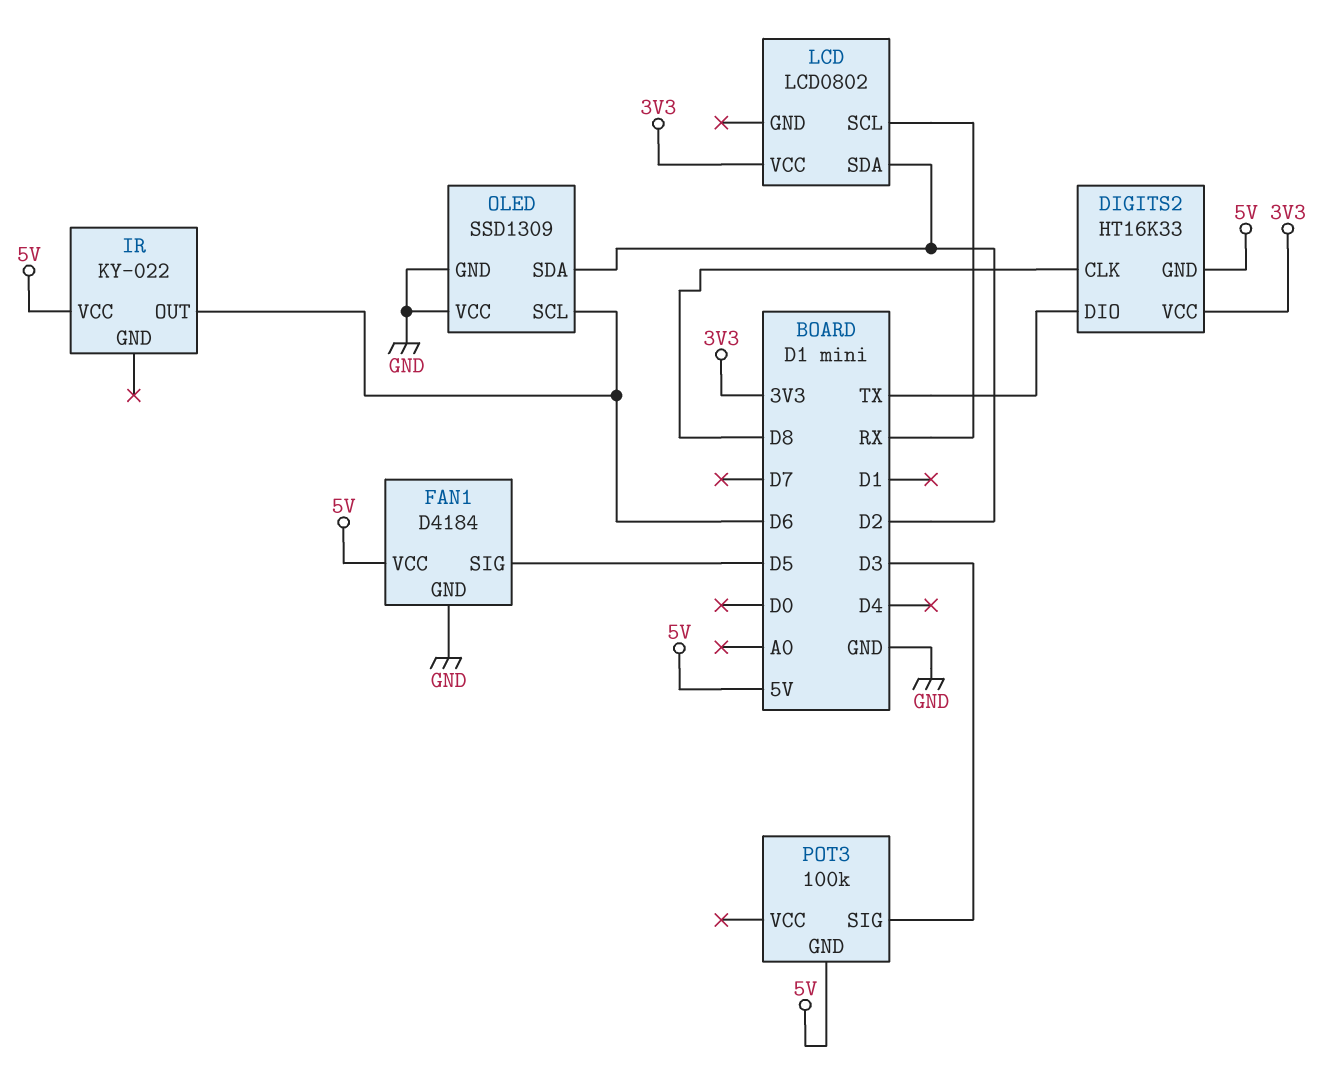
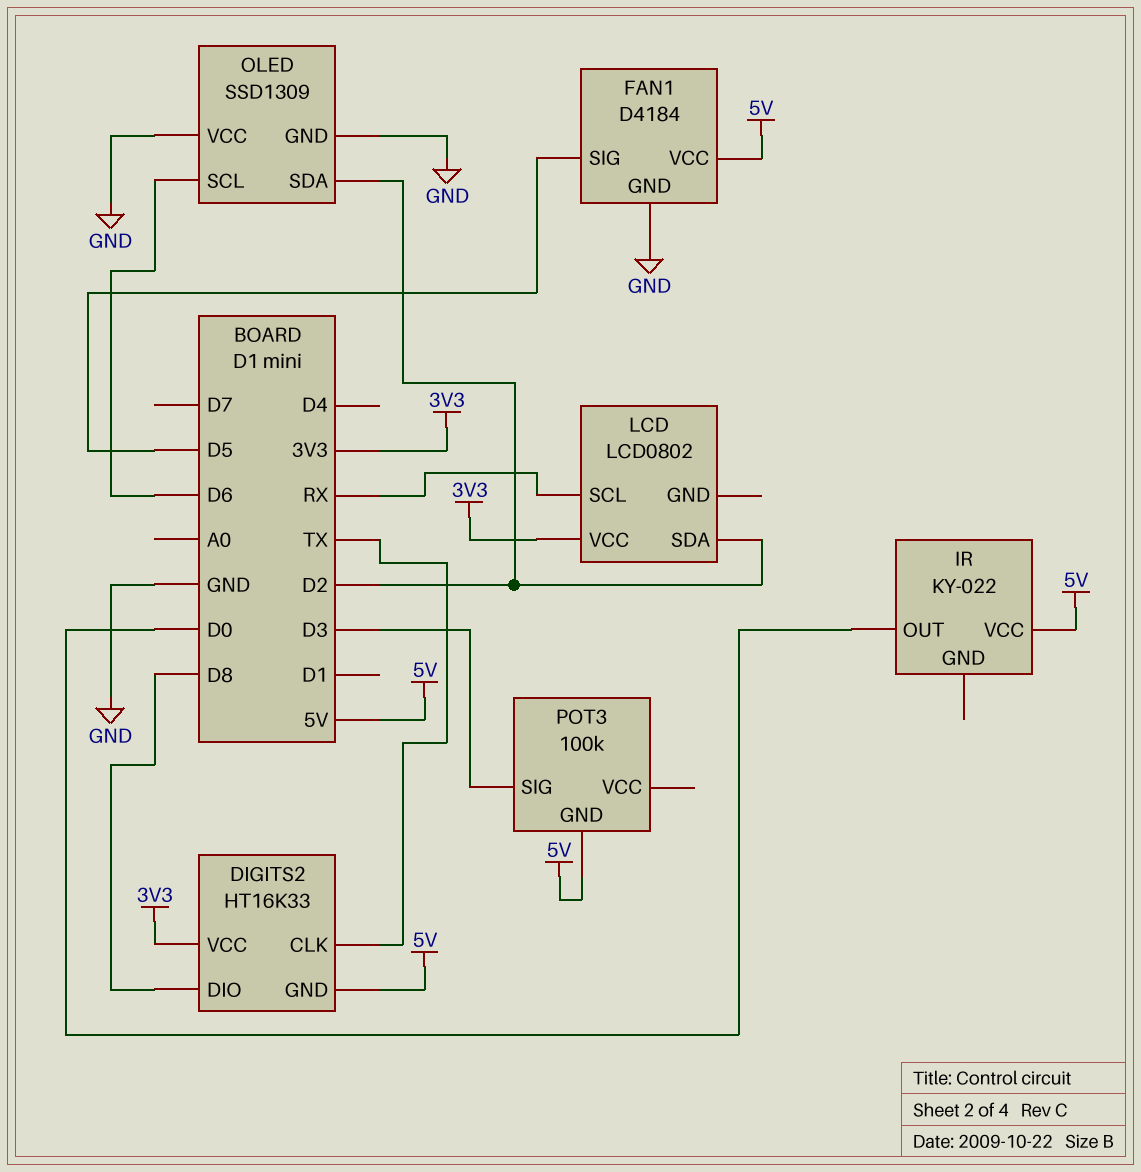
DIGITS2 pin CLK: D8 -> TX
DIGITS2 pin DIO: TX -> D8
IR pin OUT: D6 -> D0

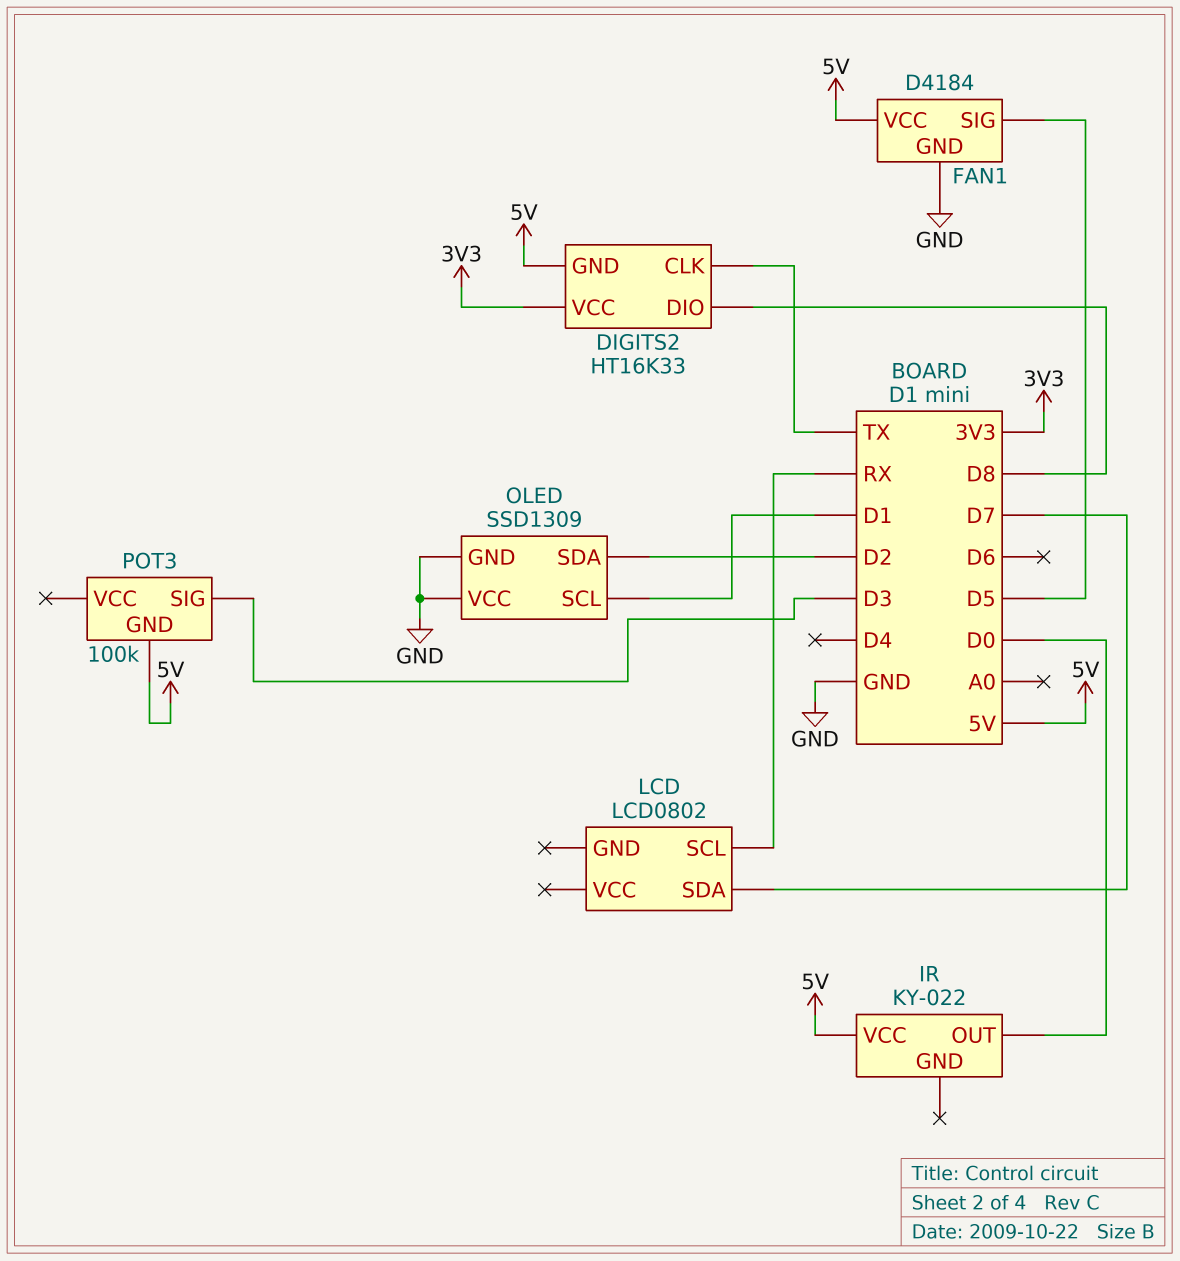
LCD pin SDA: D2 -> D7
LCD pin VCC: 3V3 -> none
OLED pin SCL: D6 -> D1

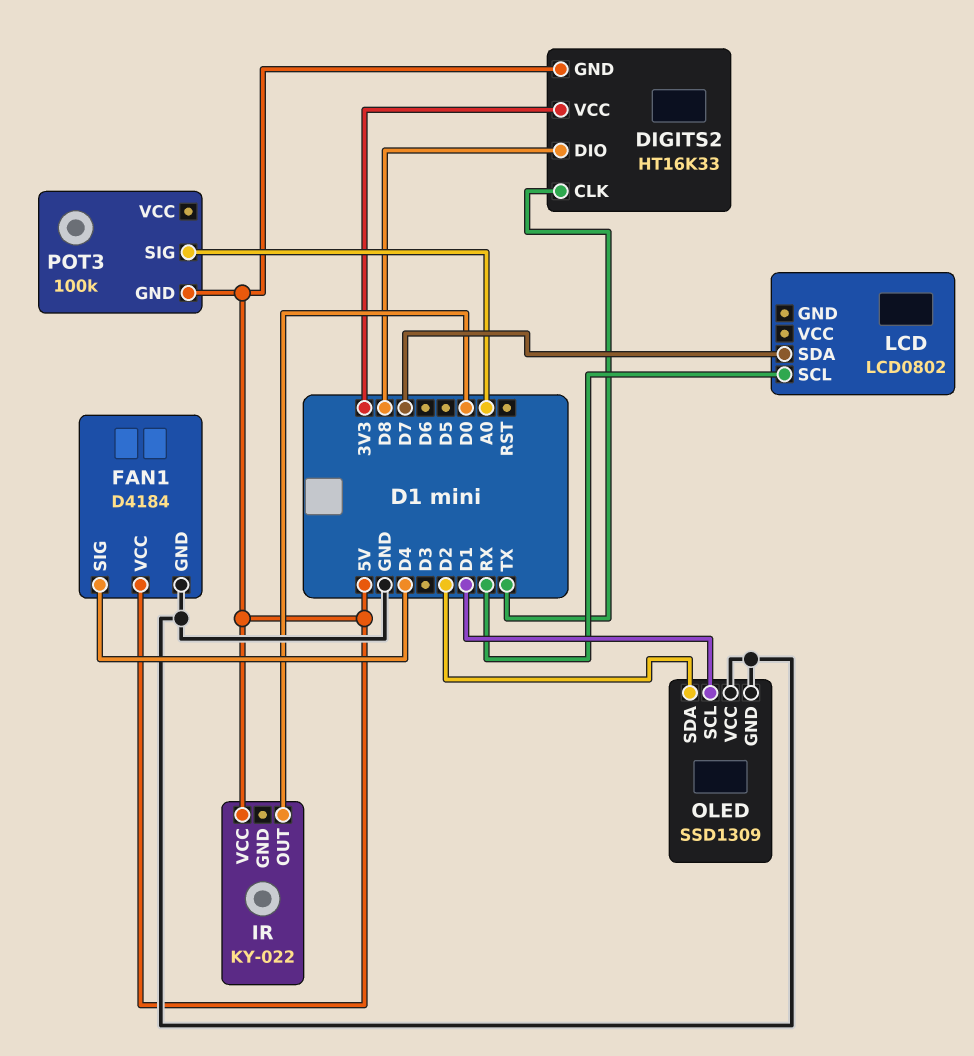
FAN1 pin SIG: D5 -> D4
POT3 pin SIG: D3 -> A0

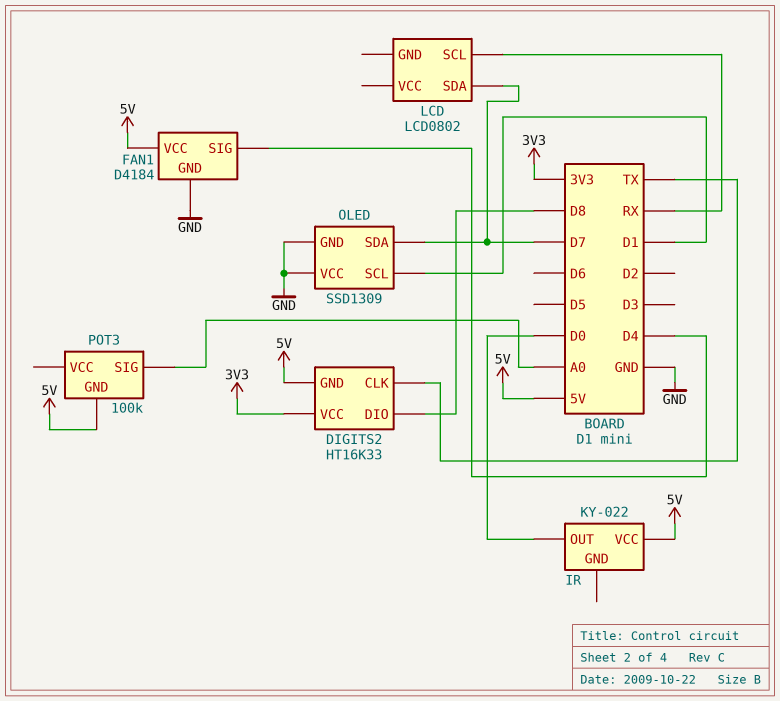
OLED pin SDA: D2 -> D7

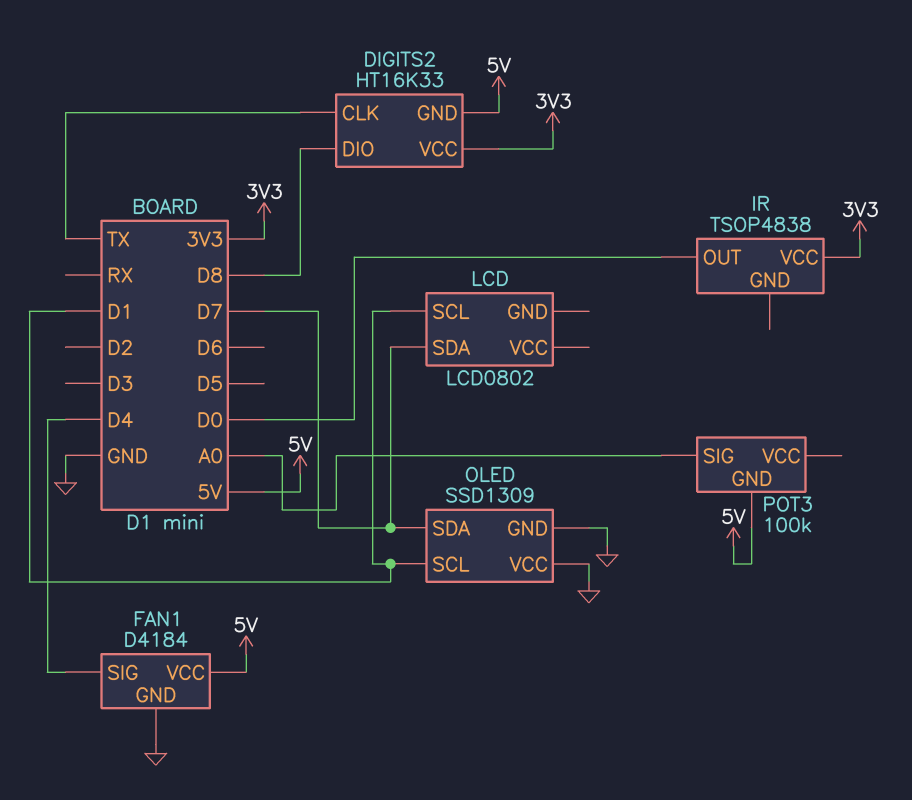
IR: KY-022 -> TSOP4838
IR pin VCC: 5V -> 3V3
LCD pin SCL: RX -> D1

